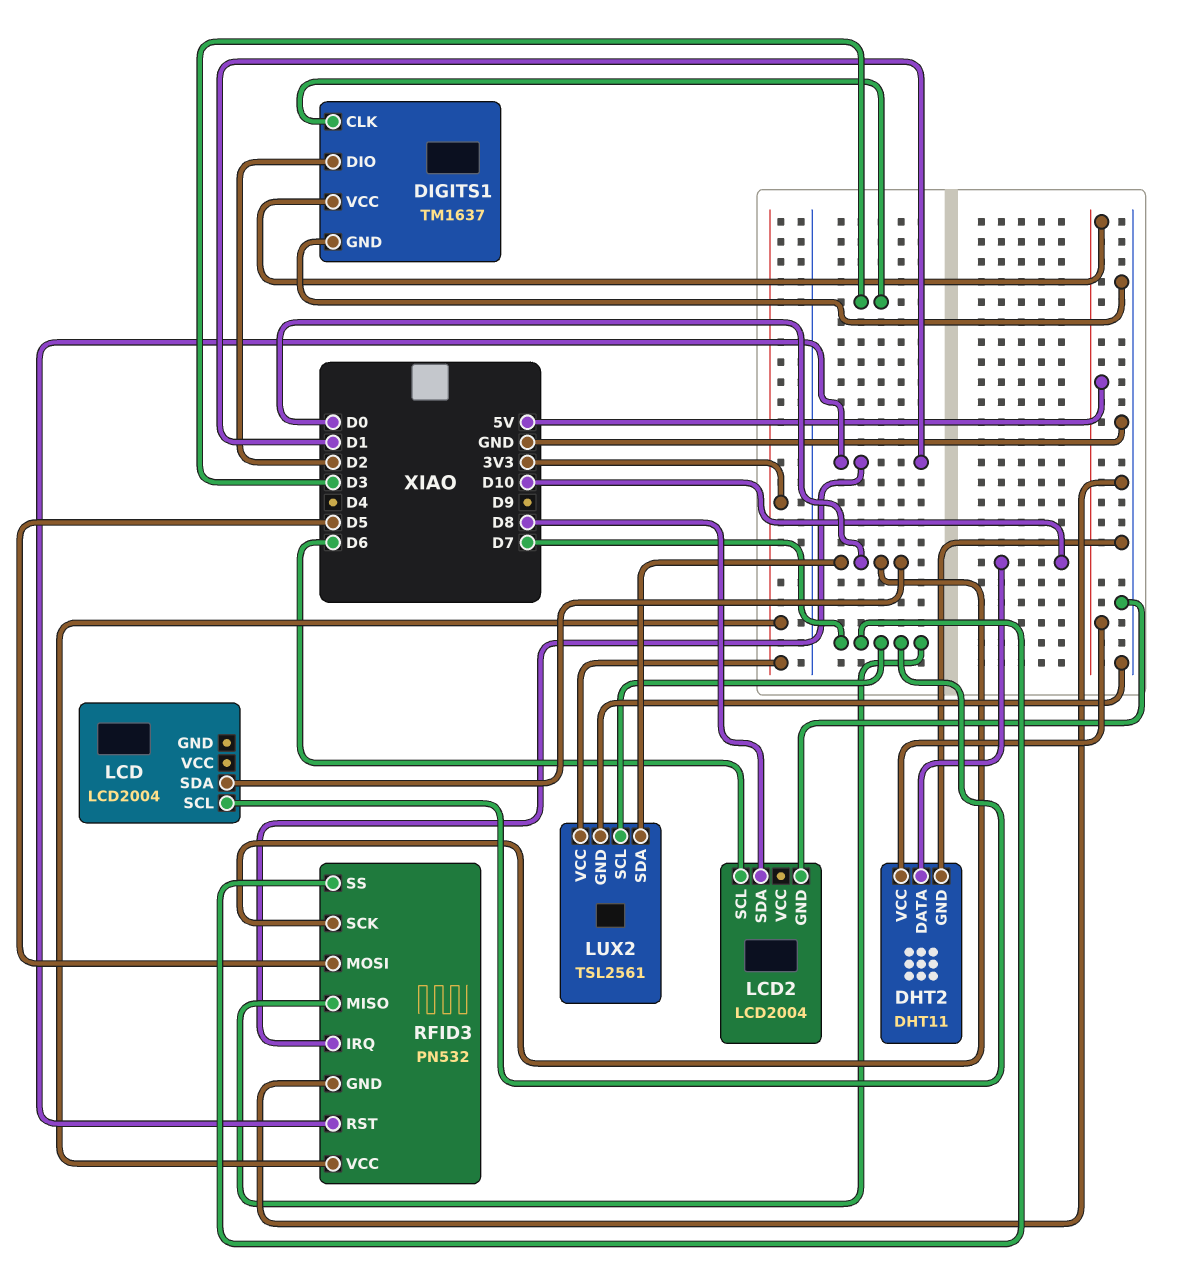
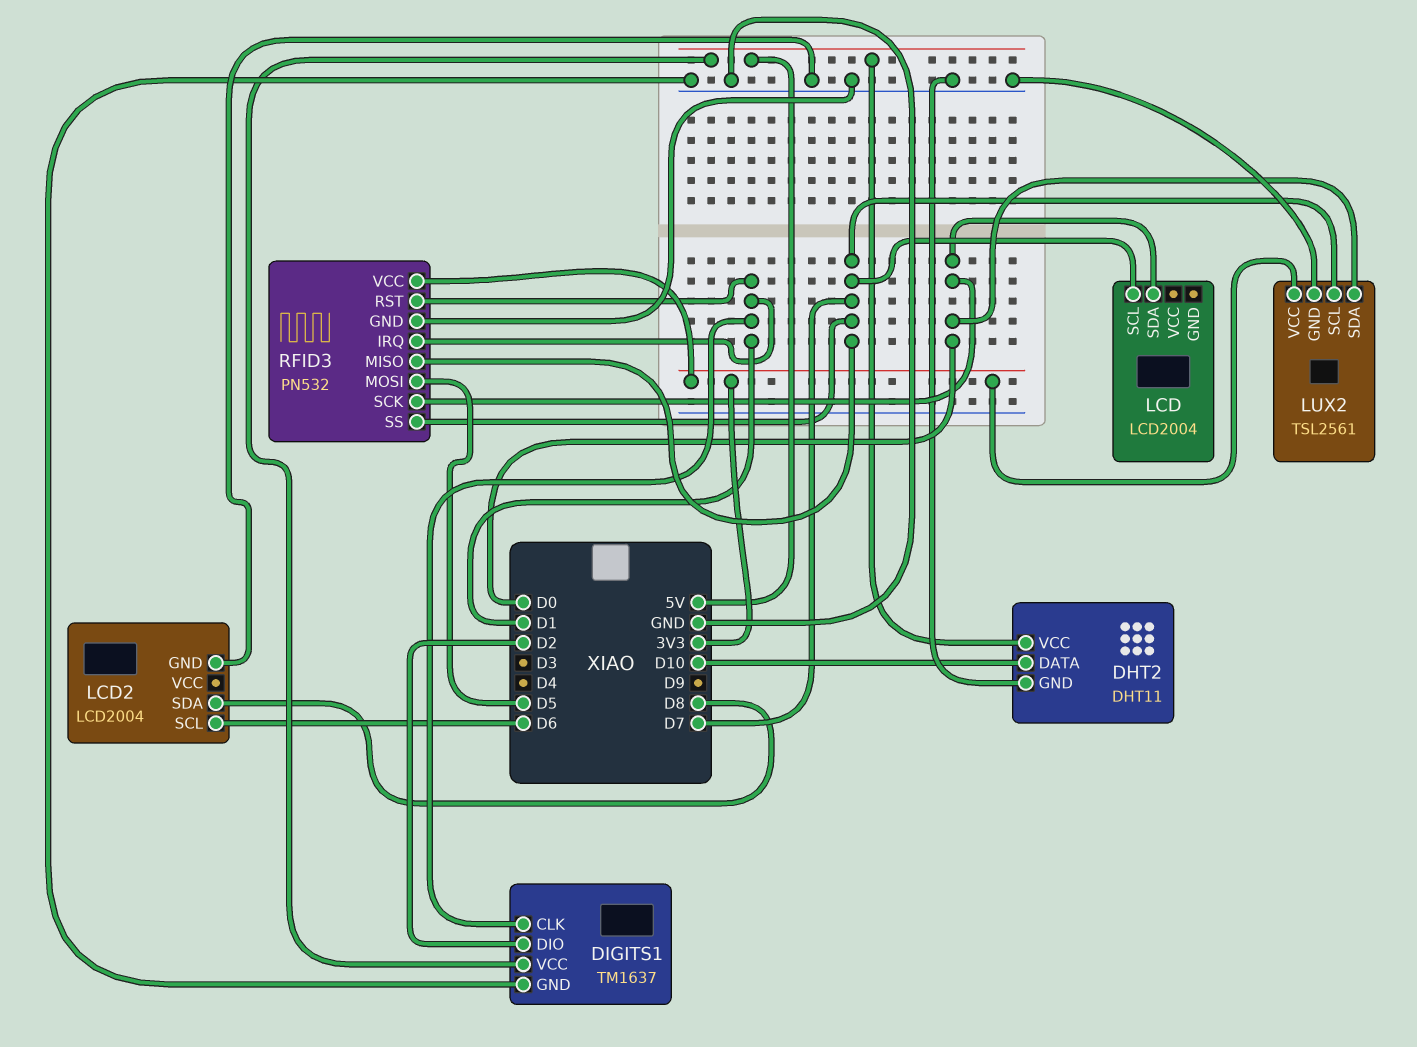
DIGITS1 pin CLK: D3 -> D1

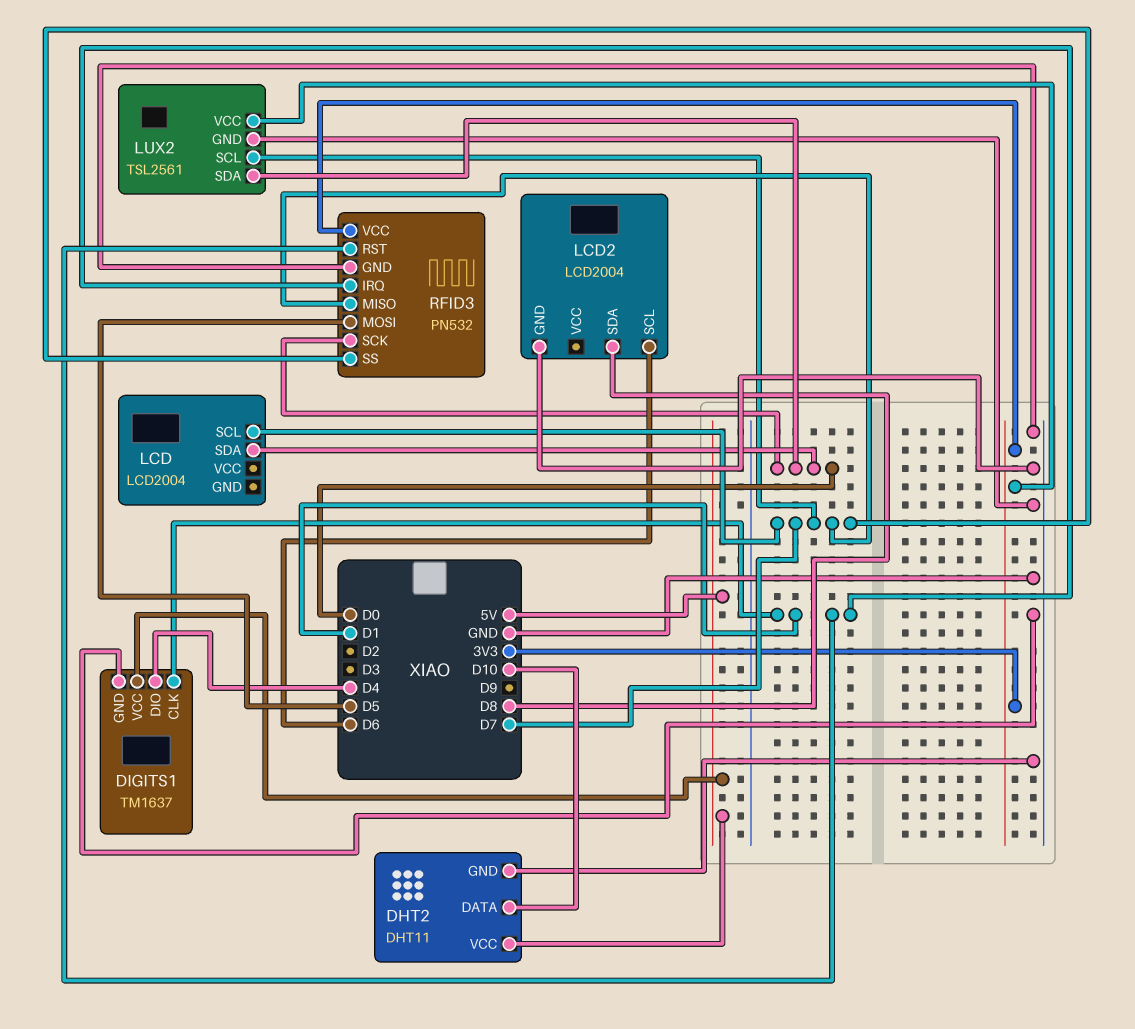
DIGITS1 pin DIO: D2 -> D4

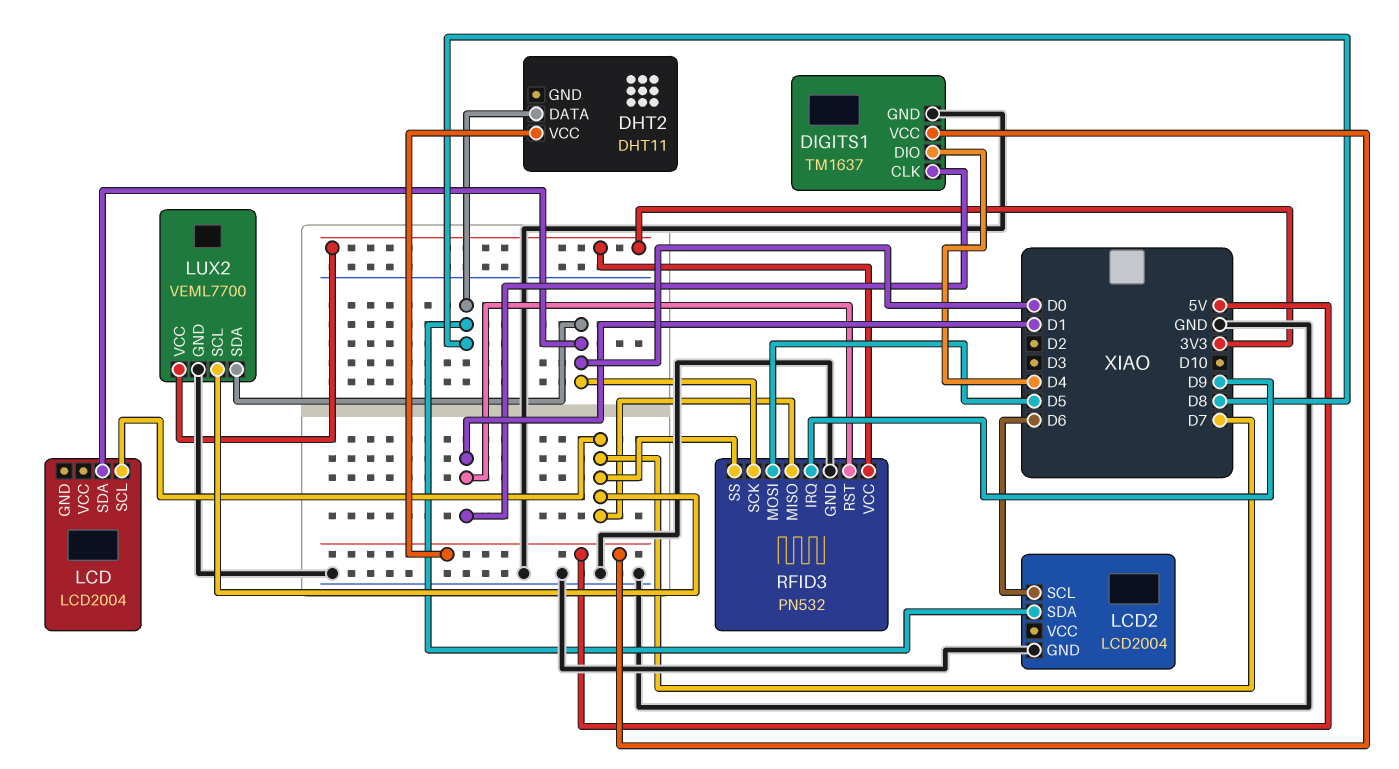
DHT2 pin DATA: D10 -> D8
DHT2 pin GND: GND -> none
LUX2: TSL2561 -> VEML7700
RFID3 pin IRQ: D1 -> D9

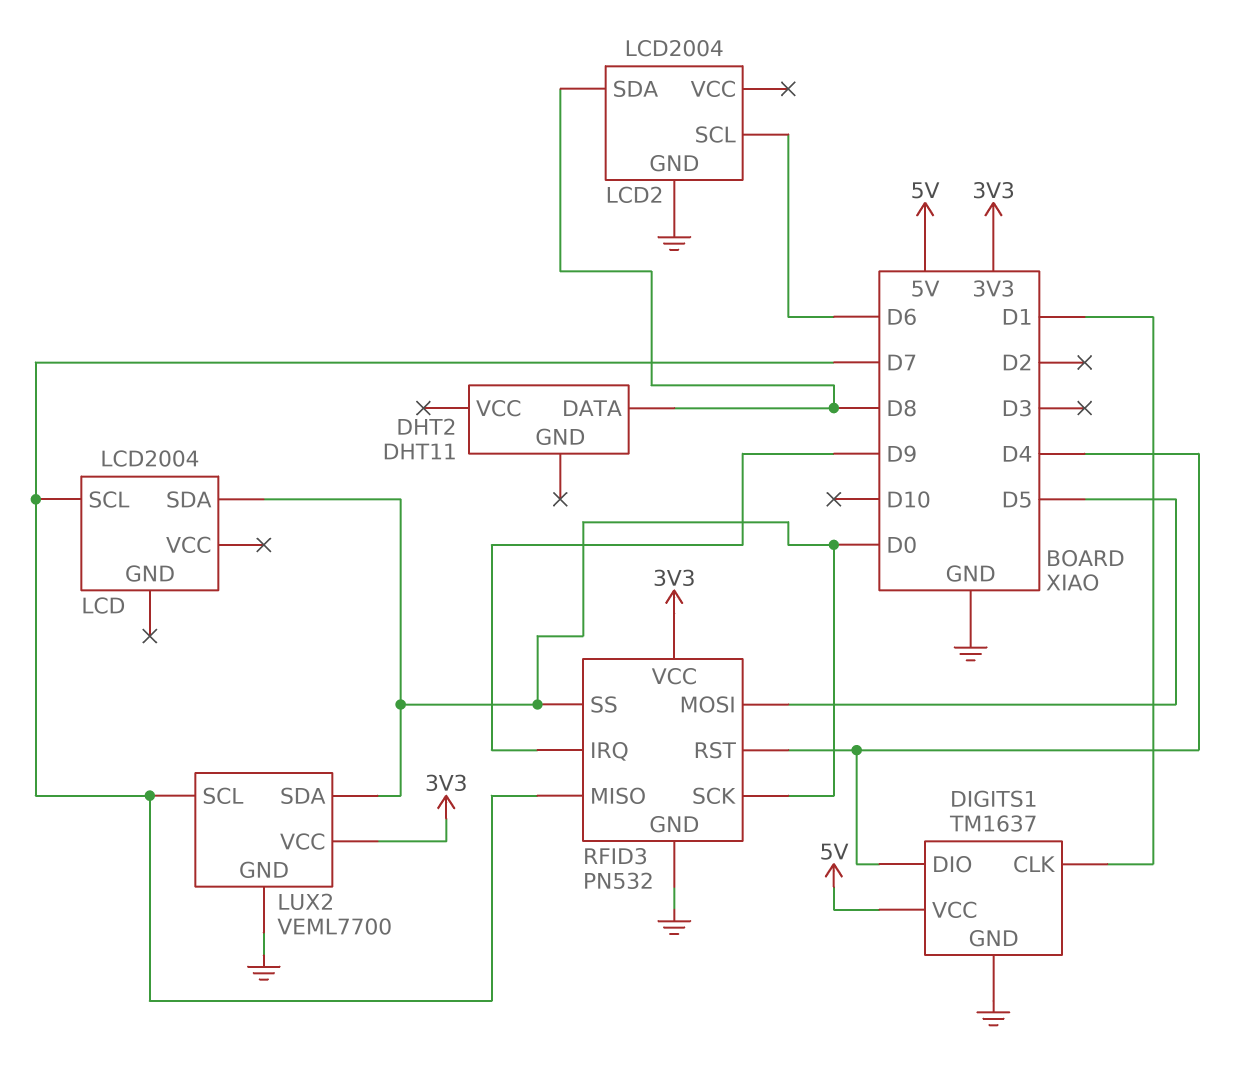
DHT2 pin VCC: 5V -> none
RFID3 pin RST: D1 -> D4
RFID3 pin SS: D7 -> D0

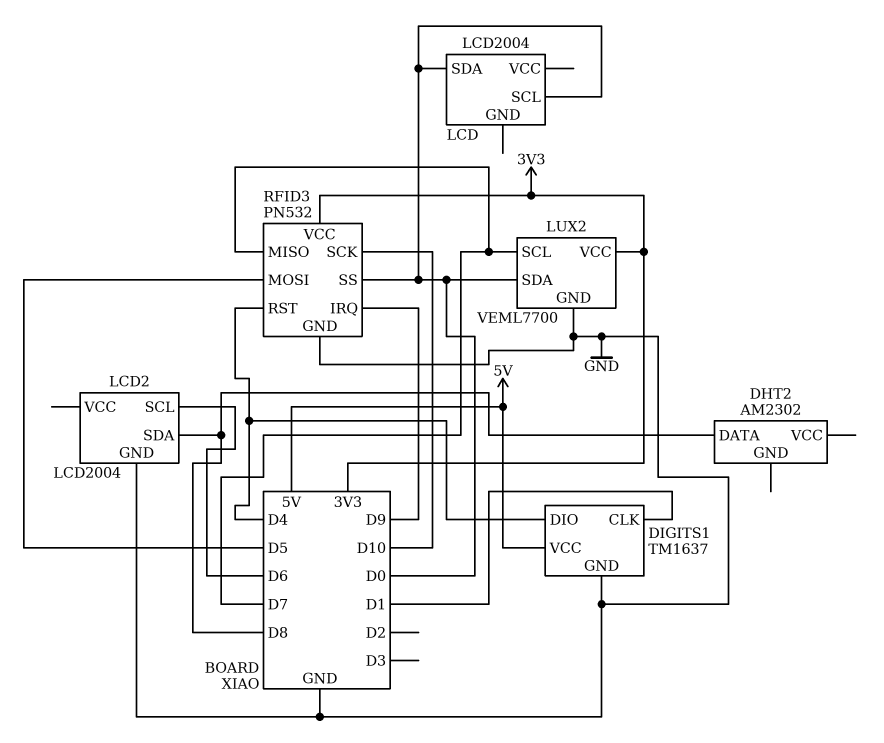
DHT2: DHT11 -> AM2302
LCD pin SCL: D7 -> D0
RFID3 pin SCK: D0 -> D10

